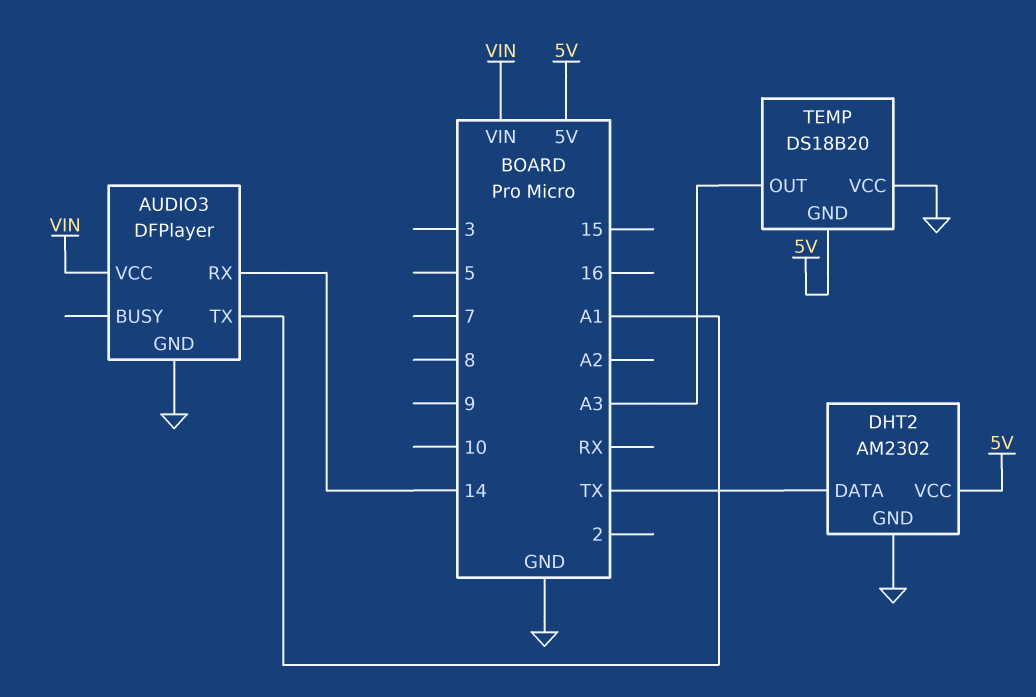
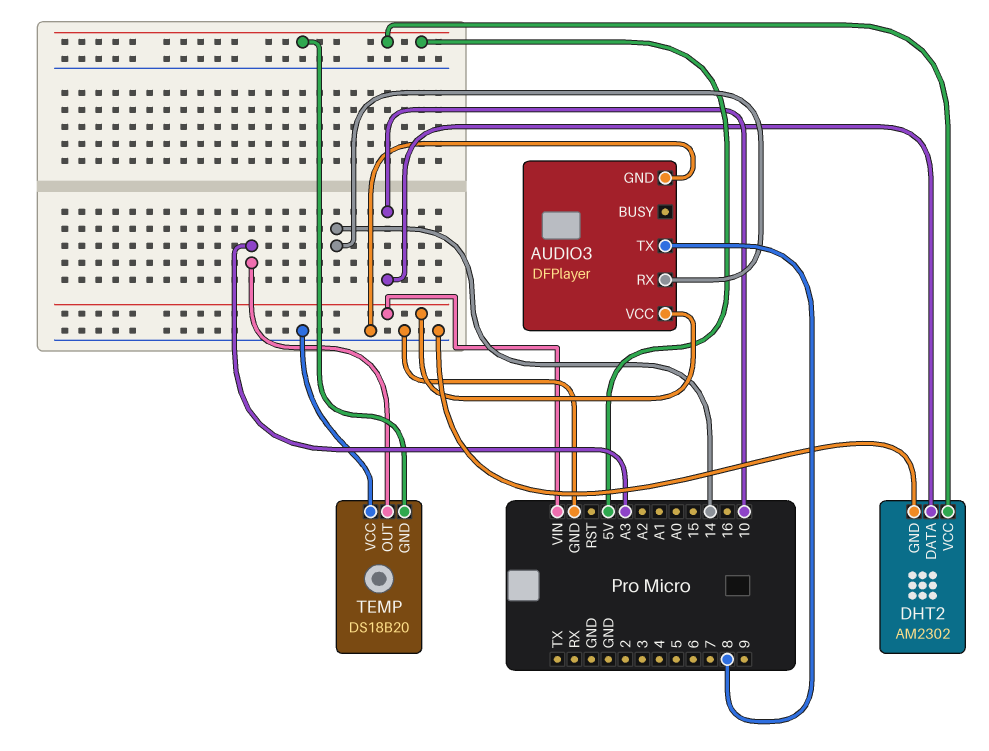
AUDIO3 pin TX: A1 -> 8
DHT2 pin DATA: TX -> 10

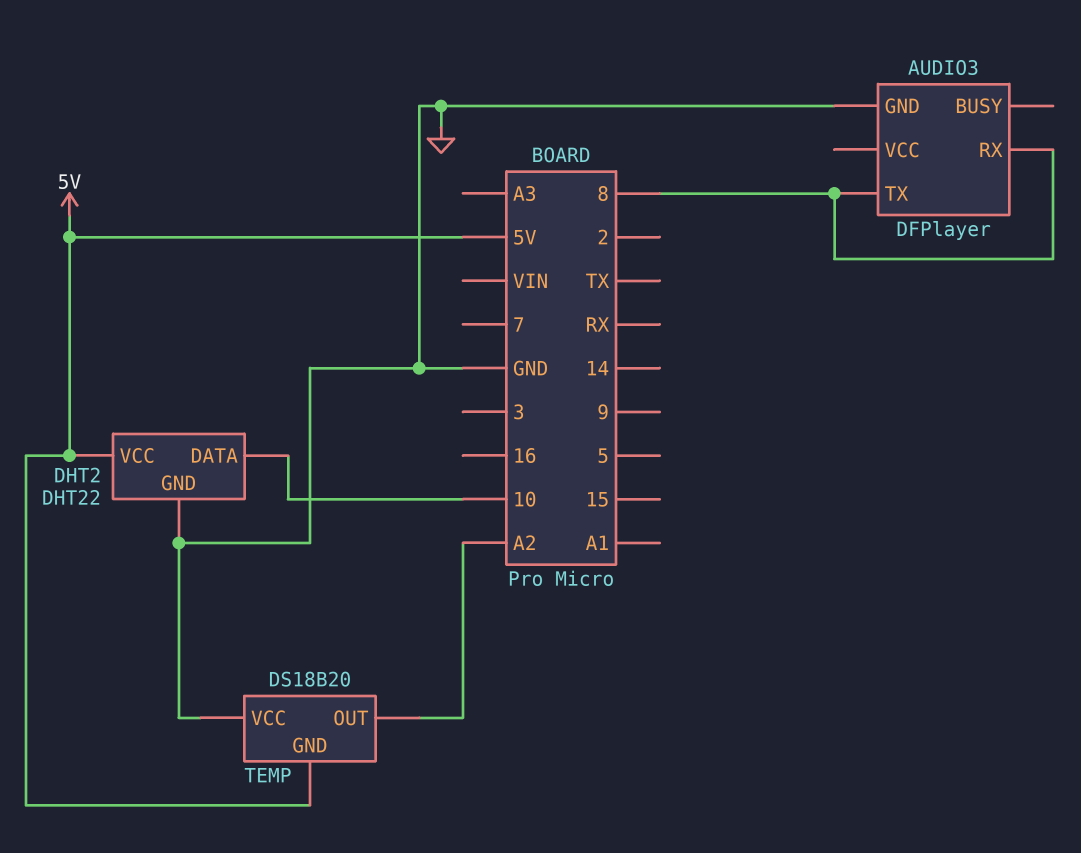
AUDIO3 pin RX: 14 -> 8
AUDIO3 pin VCC: VIN -> none
DHT2: AM2302 -> DHT22
TEMP pin OUT: A3 -> A2

